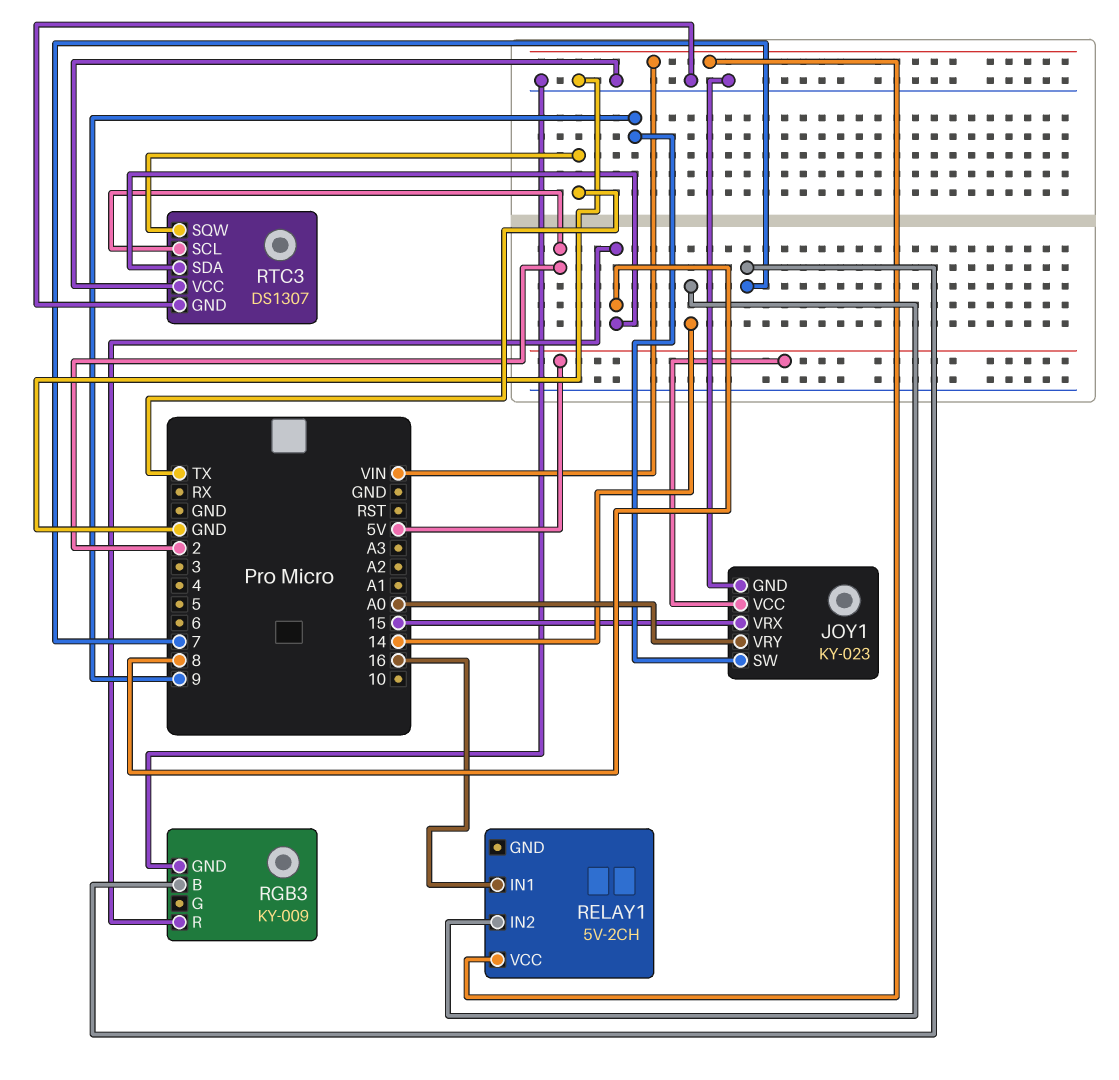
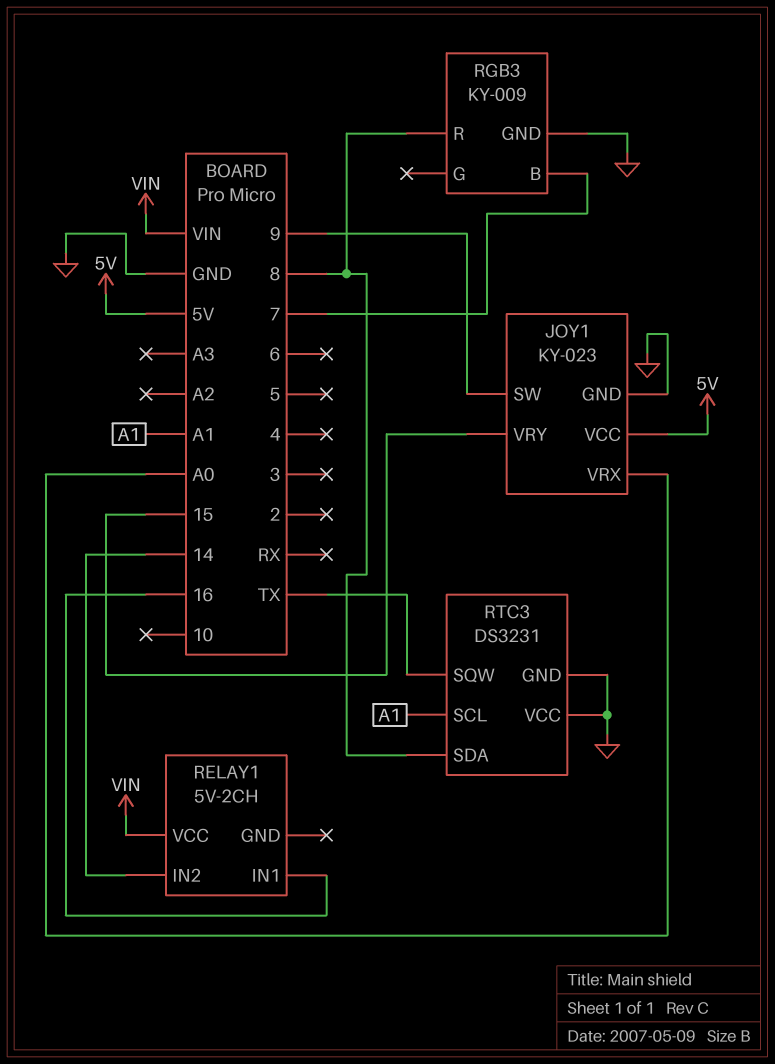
JOY1 pin VRX: 15 -> A0
JOY1 pin VRY: A0 -> 15
RTC3: DS1307 -> DS3231
RTC3 pin SCL: 2 -> A1

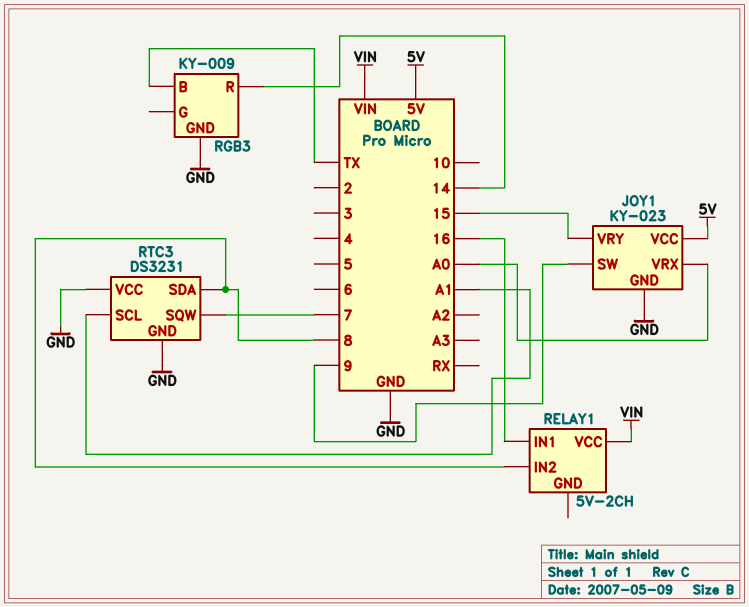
RELAY1 pin IN2: 14 -> 8
RGB3 pin B: 7 -> TX
RGB3 pin R: 8 -> 14
RTC3 pin SQW: TX -> 7

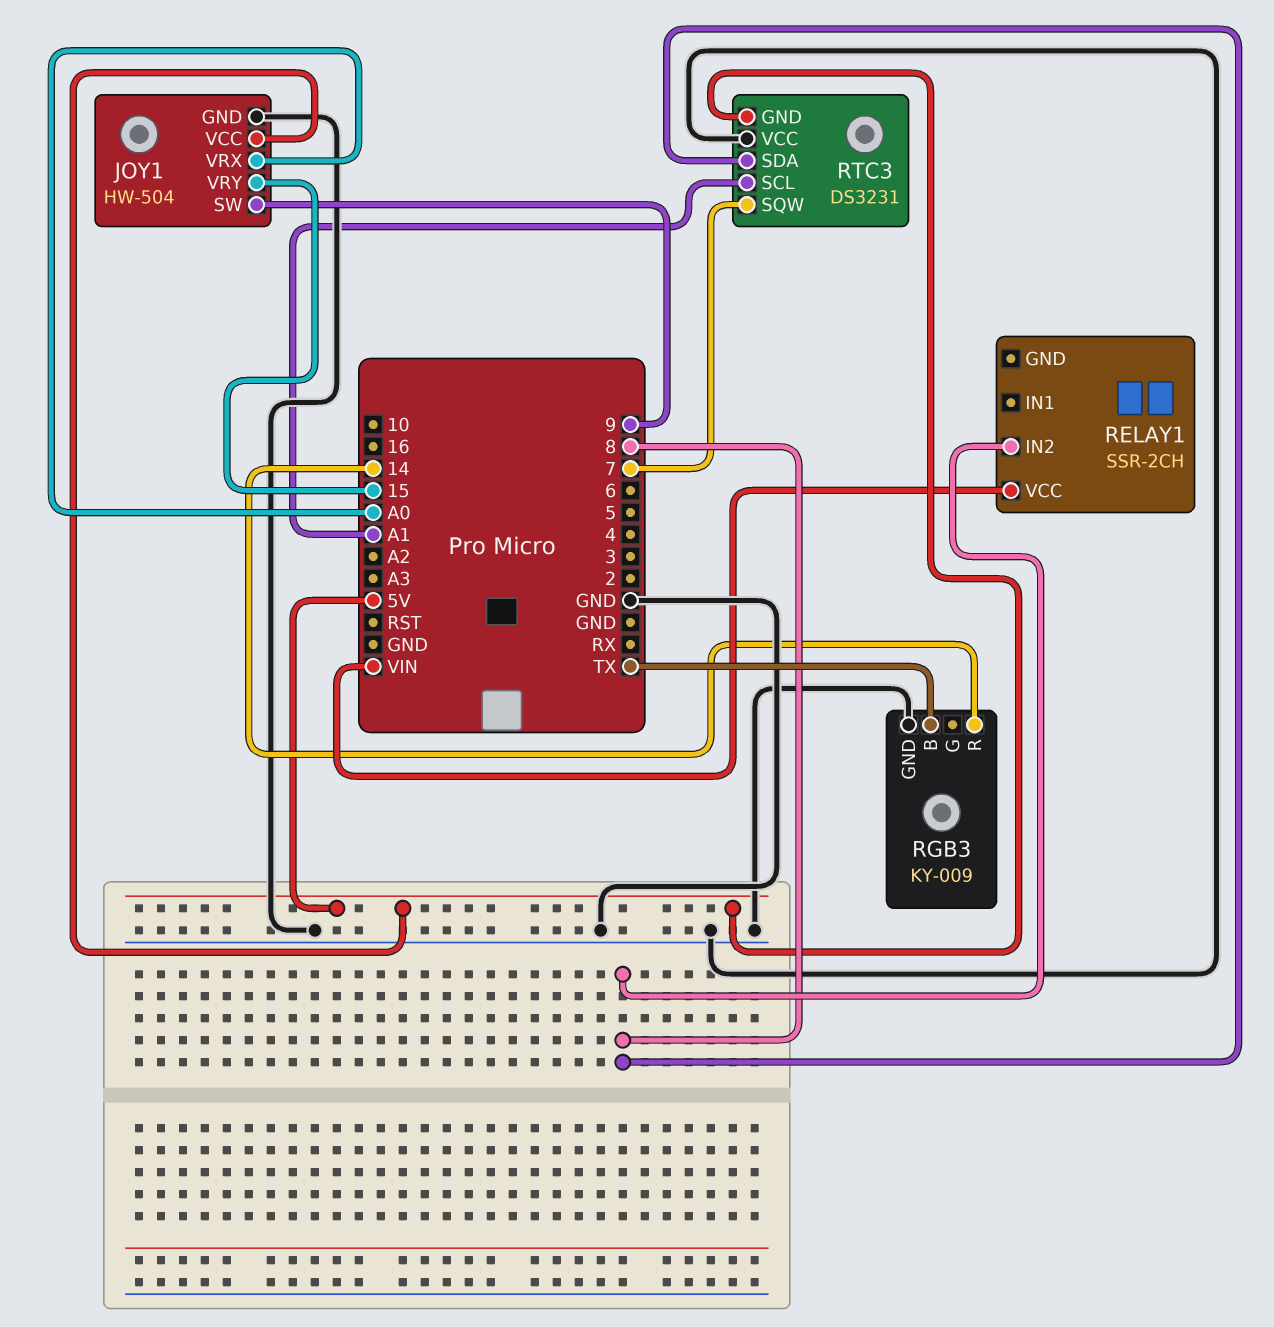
JOY1: KY-023 -> HW-504
RELAY1: 5V-2CH -> SSR-2CH
RELAY1 pin IN1: 16 -> none
RTC3 pin GND: GND -> 5V

